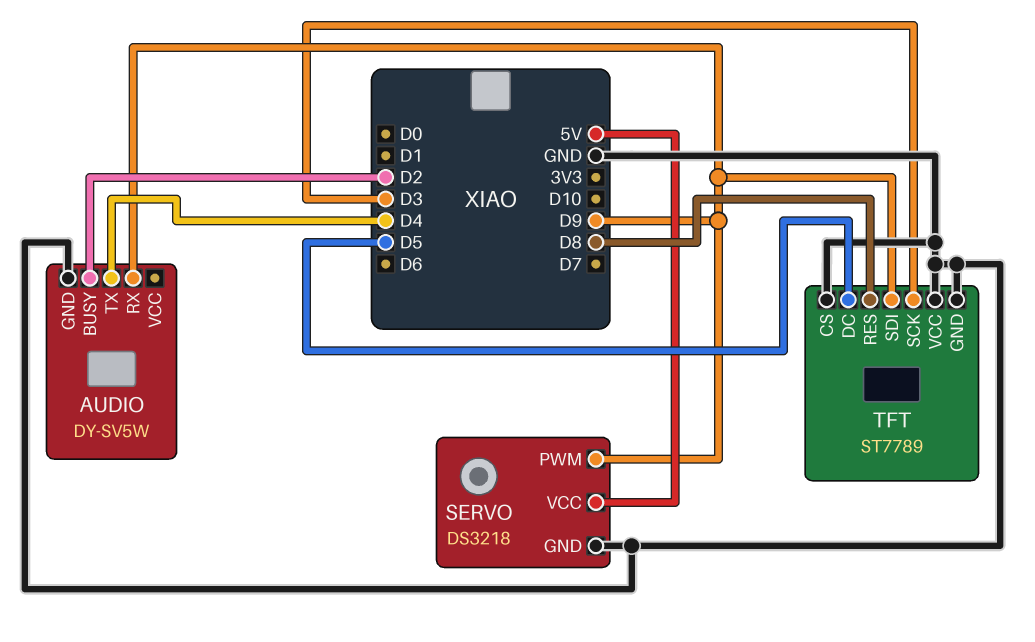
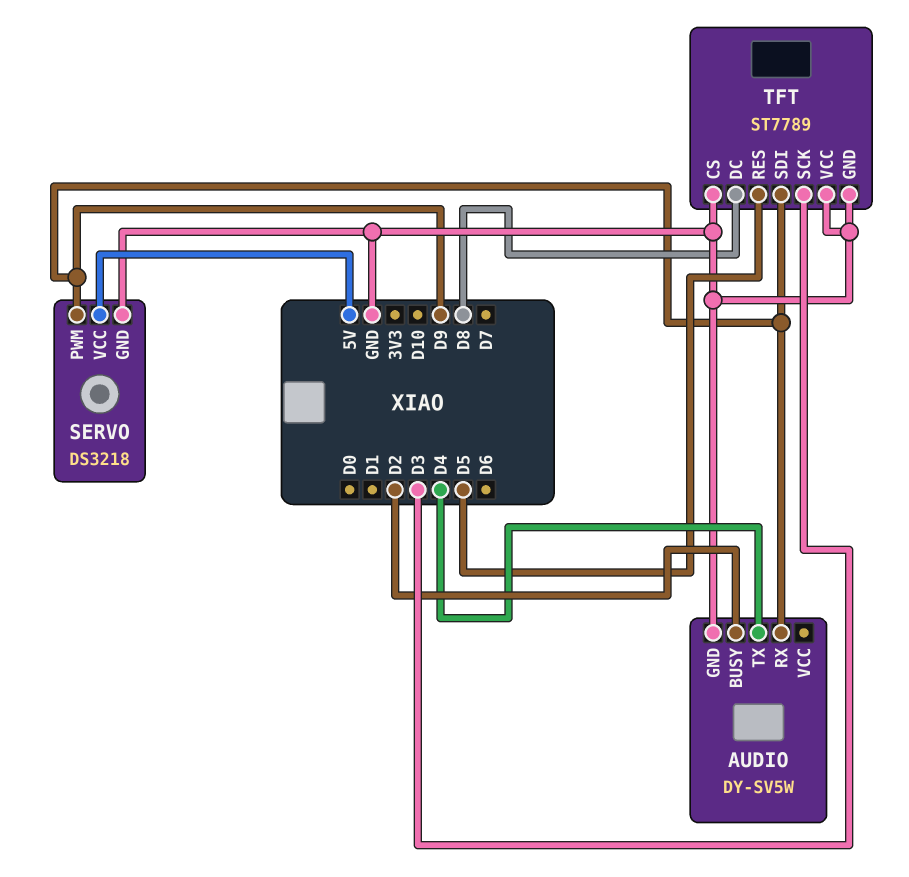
TFT pin DC: D5 -> D8
TFT pin RES: D8 -> D5

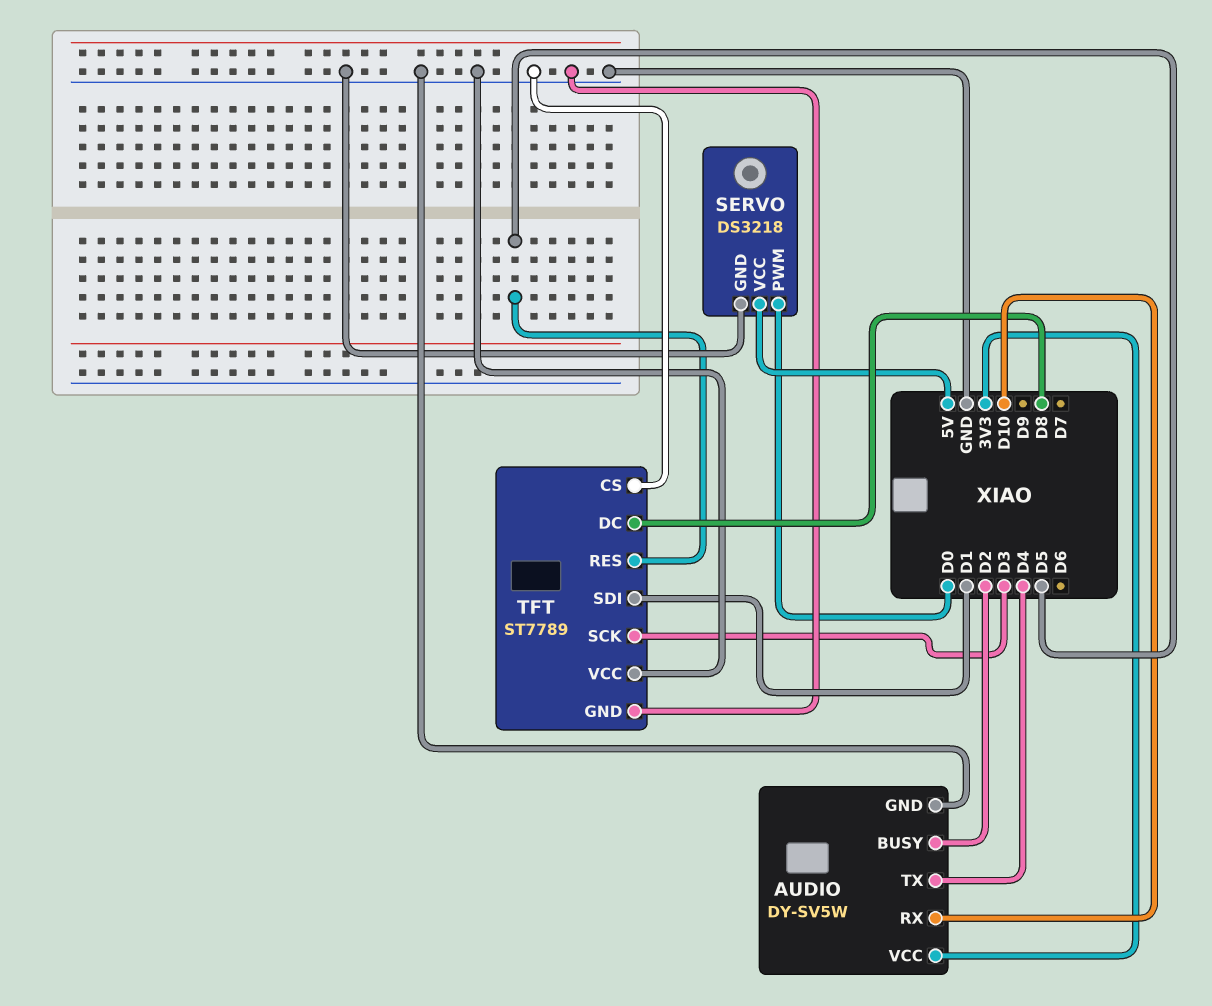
AUDIO pin RX: D9 -> D10
AUDIO pin VCC: none -> 3V3
SERVO pin PWM: D9 -> D0
TFT pin SDI: D9 -> D1

